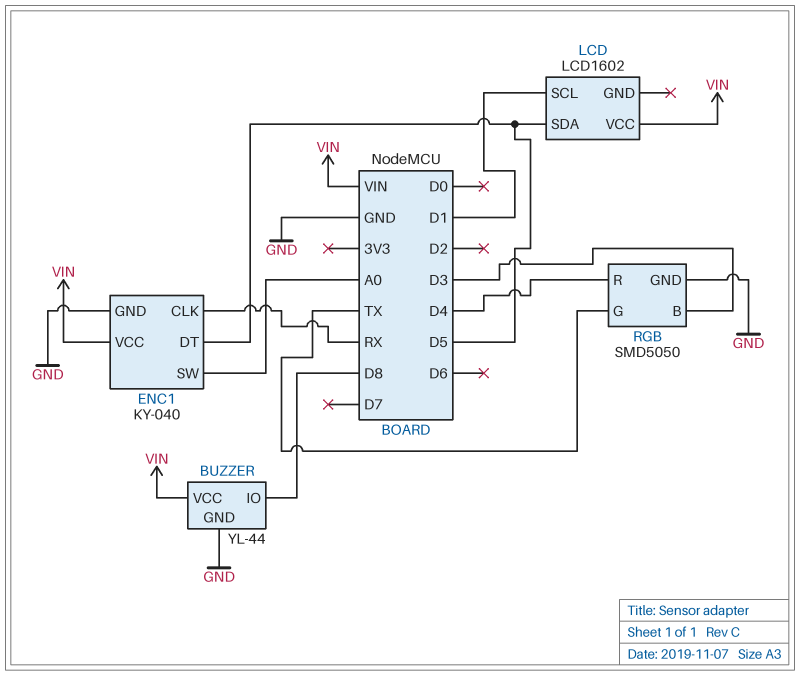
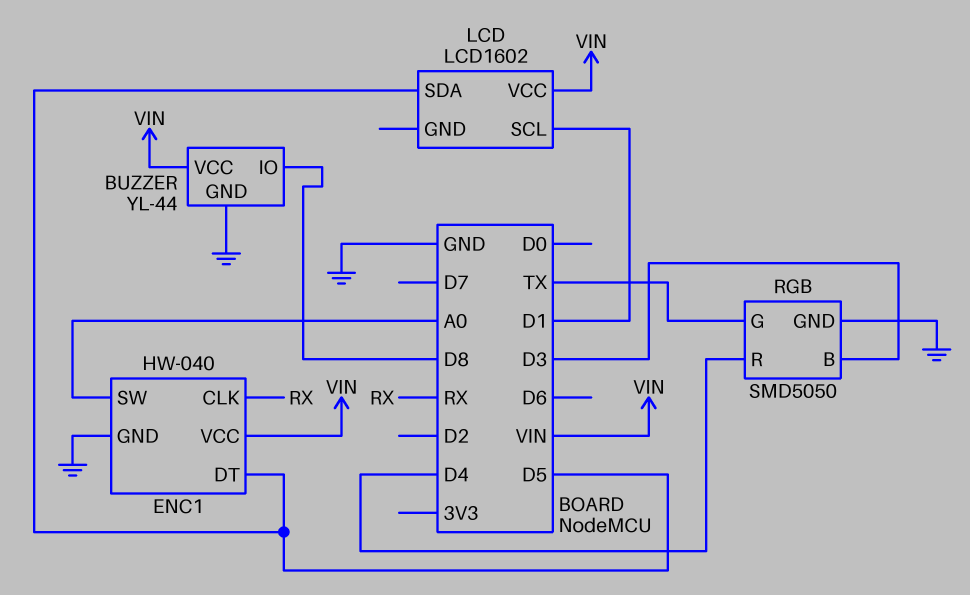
ENC1: KY-040 -> HW-040

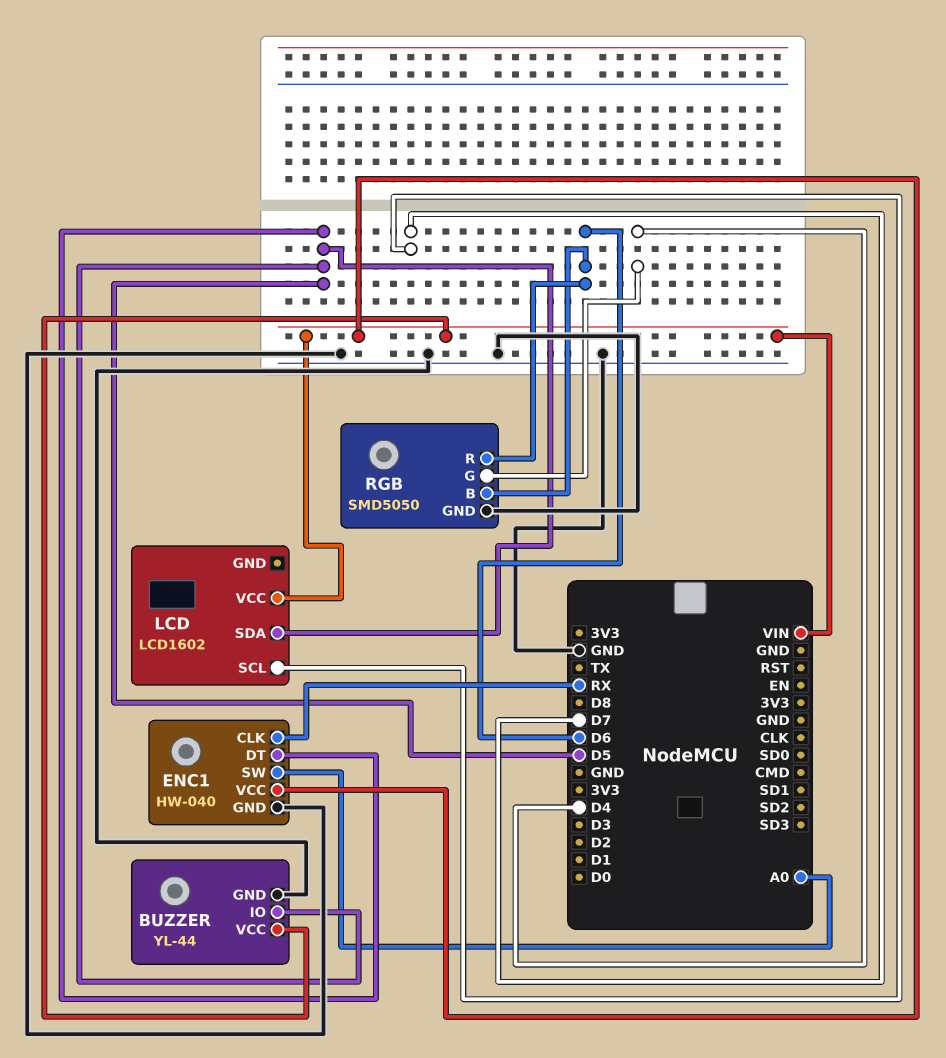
BUZZER pin IO: D8 -> D5
LCD pin SCL: D1 -> D7
RGB pin B: D3 -> D6
RGB pin G: TX -> D4
RGB pin R: D4 -> D6

